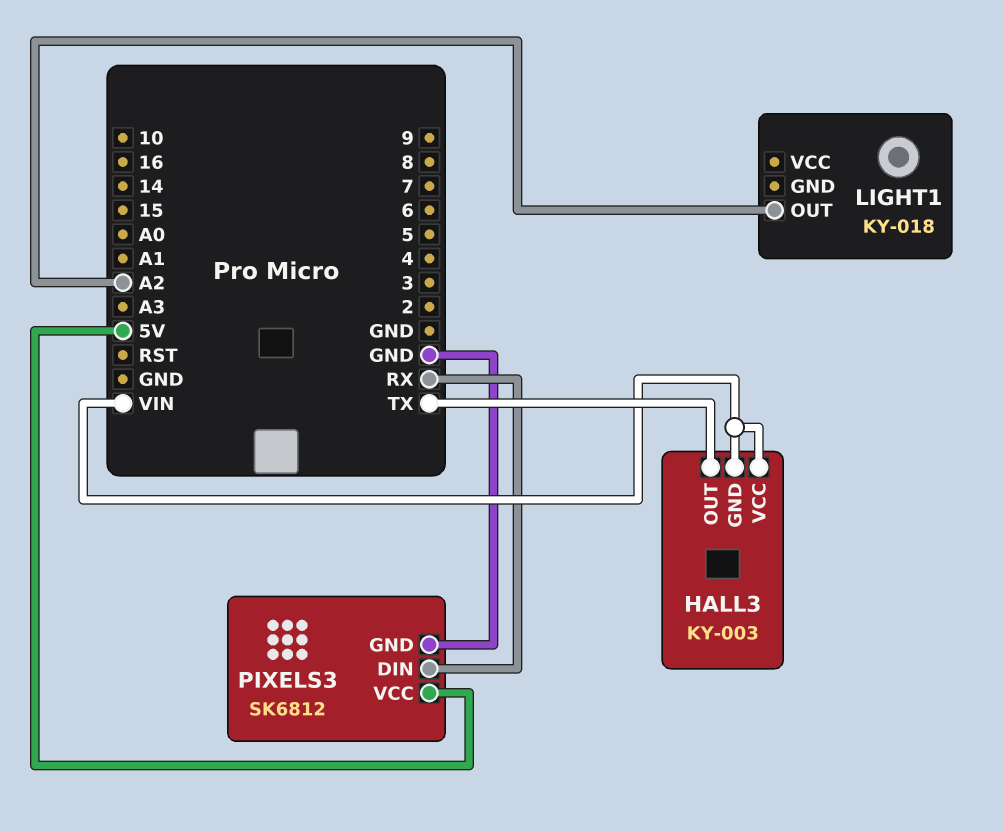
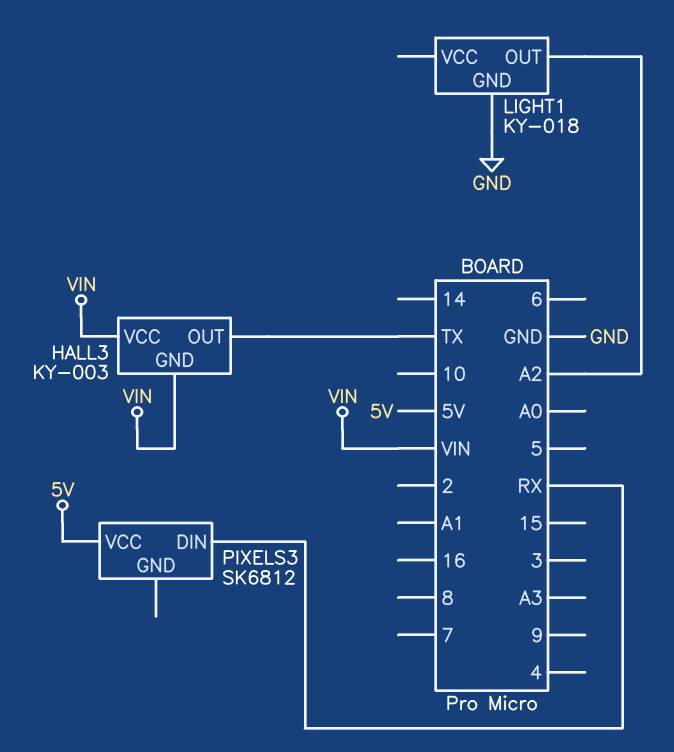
LIGHT1 pin GND: none -> GND
PIXELS3 pin GND: GND -> none

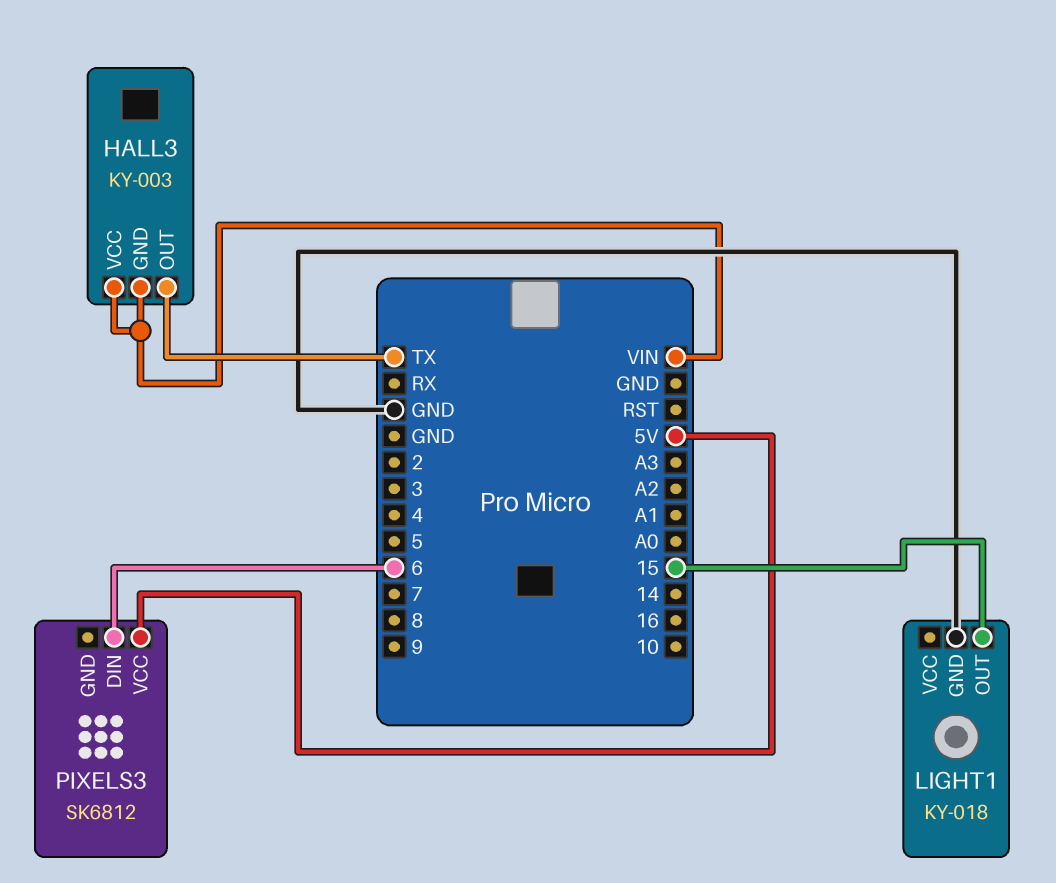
LIGHT1 pin OUT: A2 -> 15
PIXELS3 pin DIN: RX -> 6

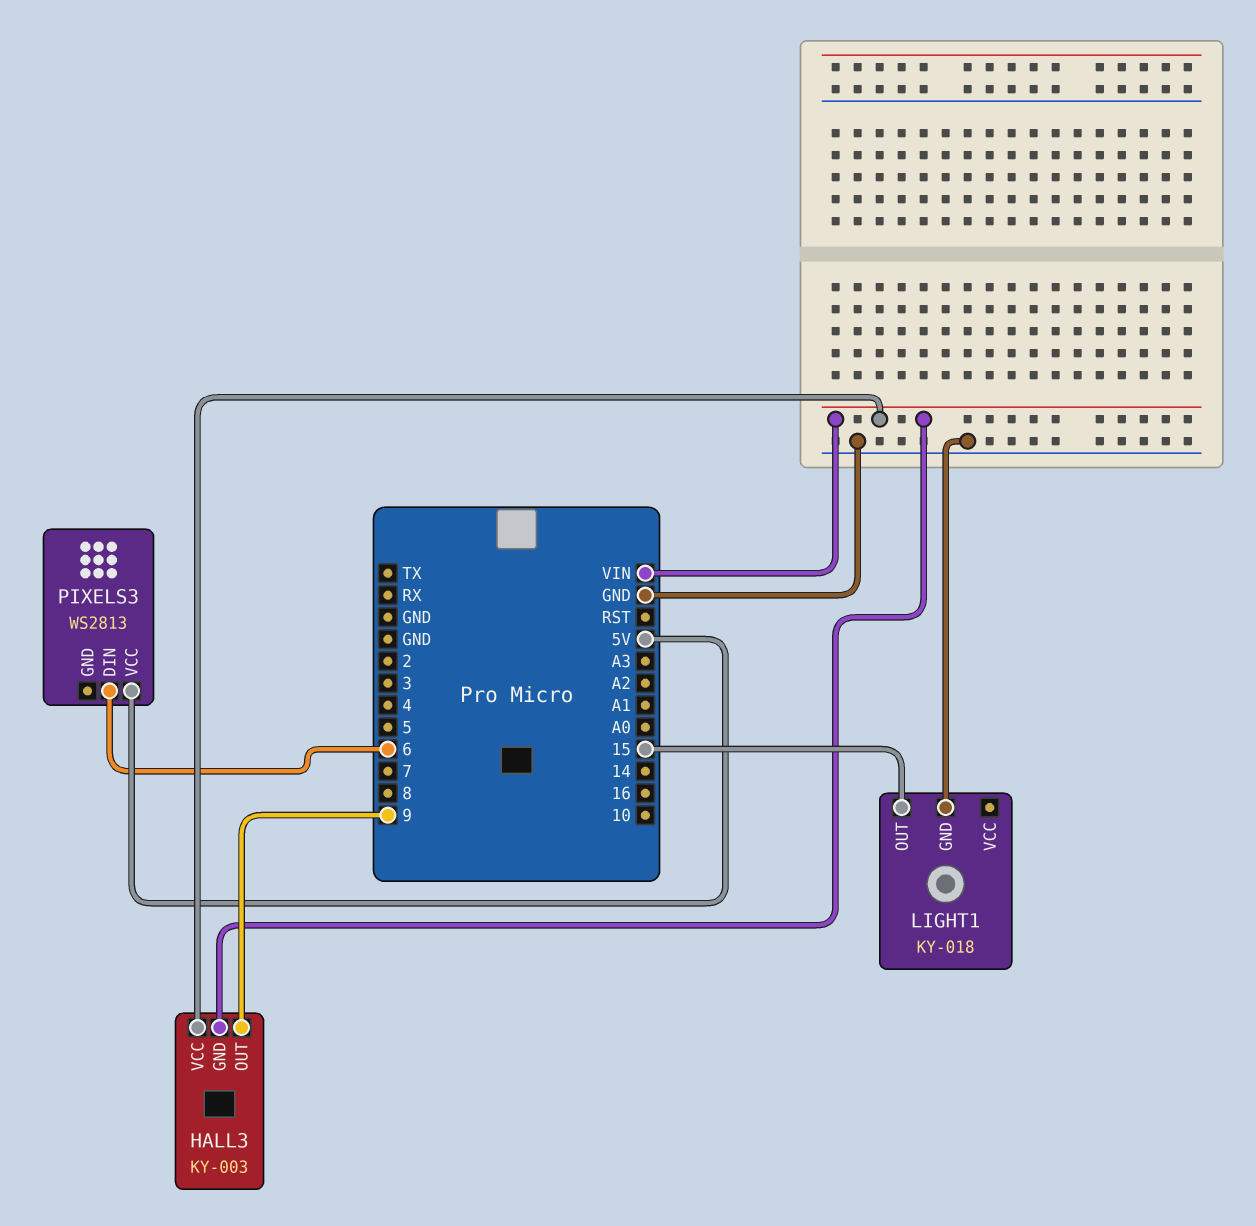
HALL3 pin OUT: TX -> 9
PIXELS3: SK6812 -> WS2813

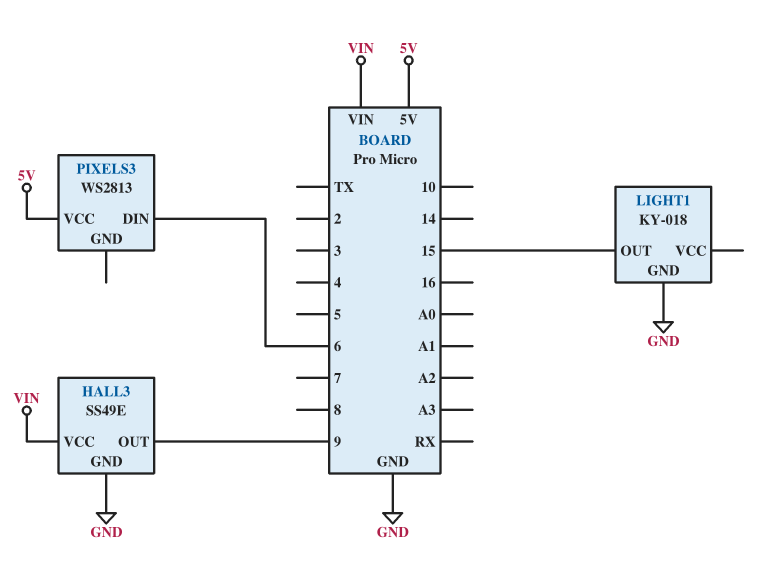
HALL3: KY-003 -> SS49E
HALL3 pin GND: VIN -> GND

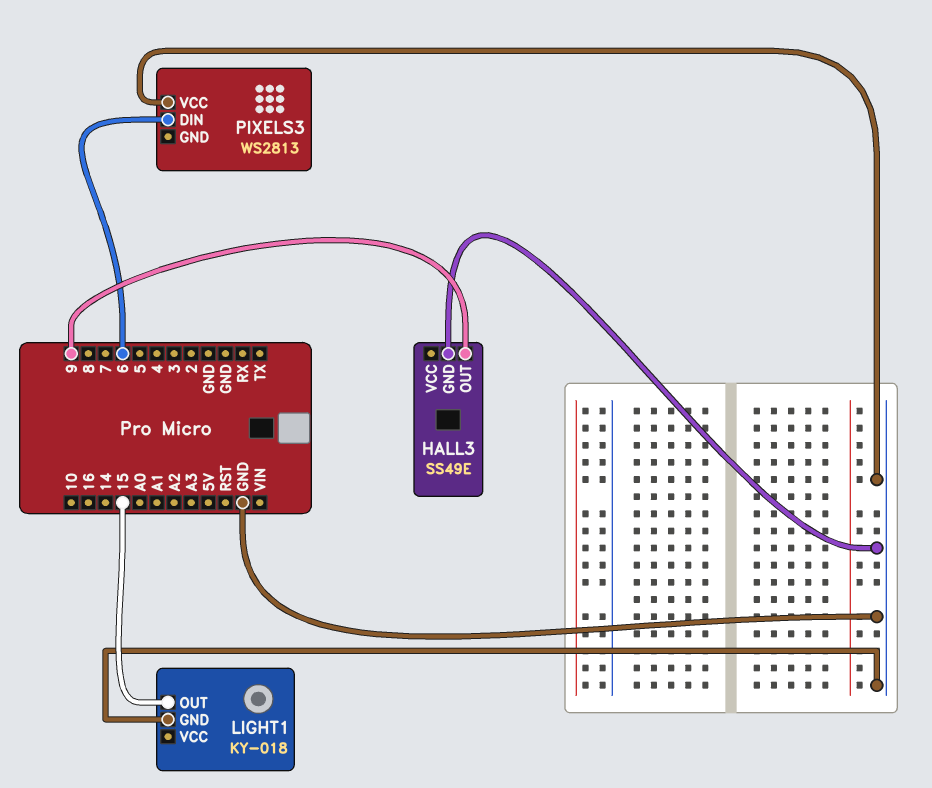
HALL3 pin VCC: VIN -> none
PIXELS3 pin VCC: 5V -> GND

